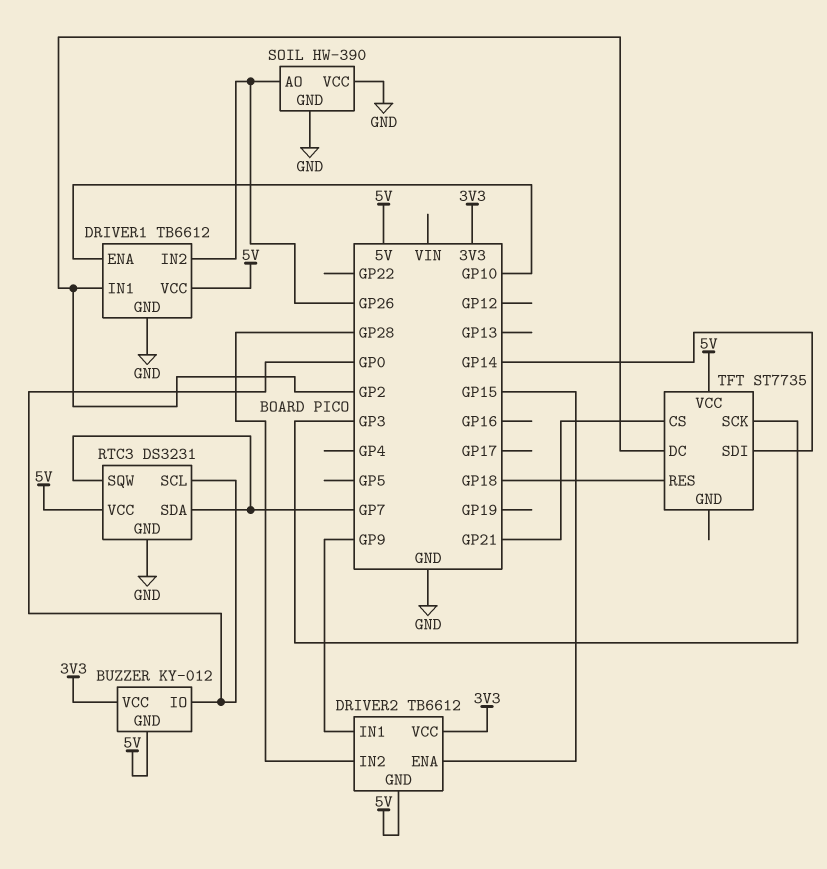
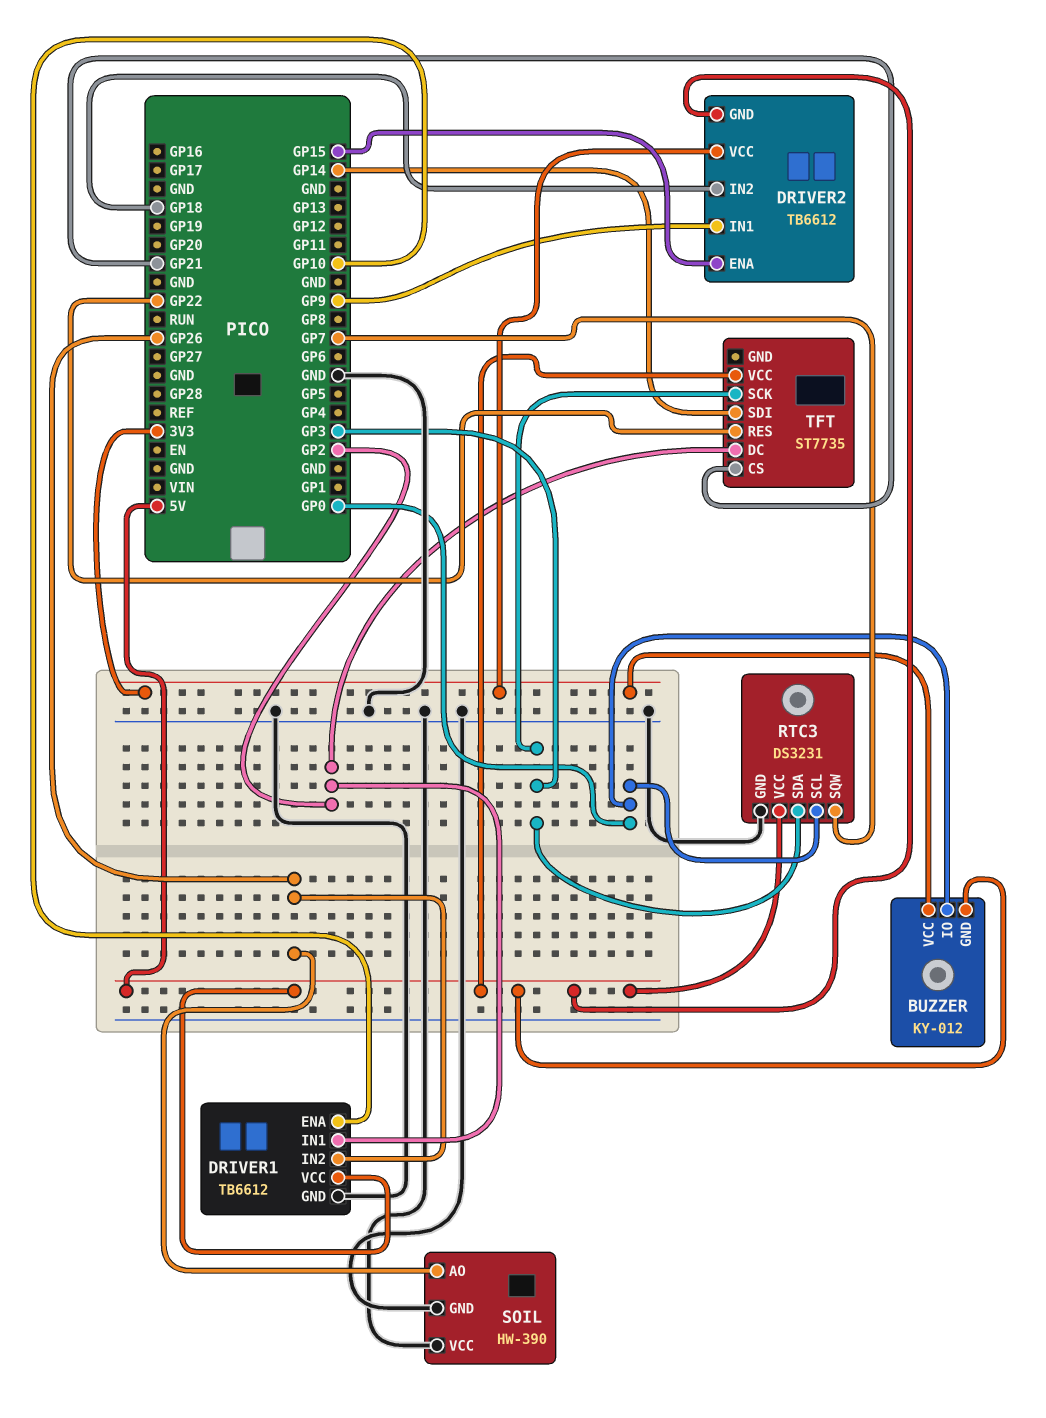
DRIVER2 pin IN2: GP28 -> GP18
RTC3 pin SDA: GP7 -> GP3
TFT pin RES: GP18 -> GP22

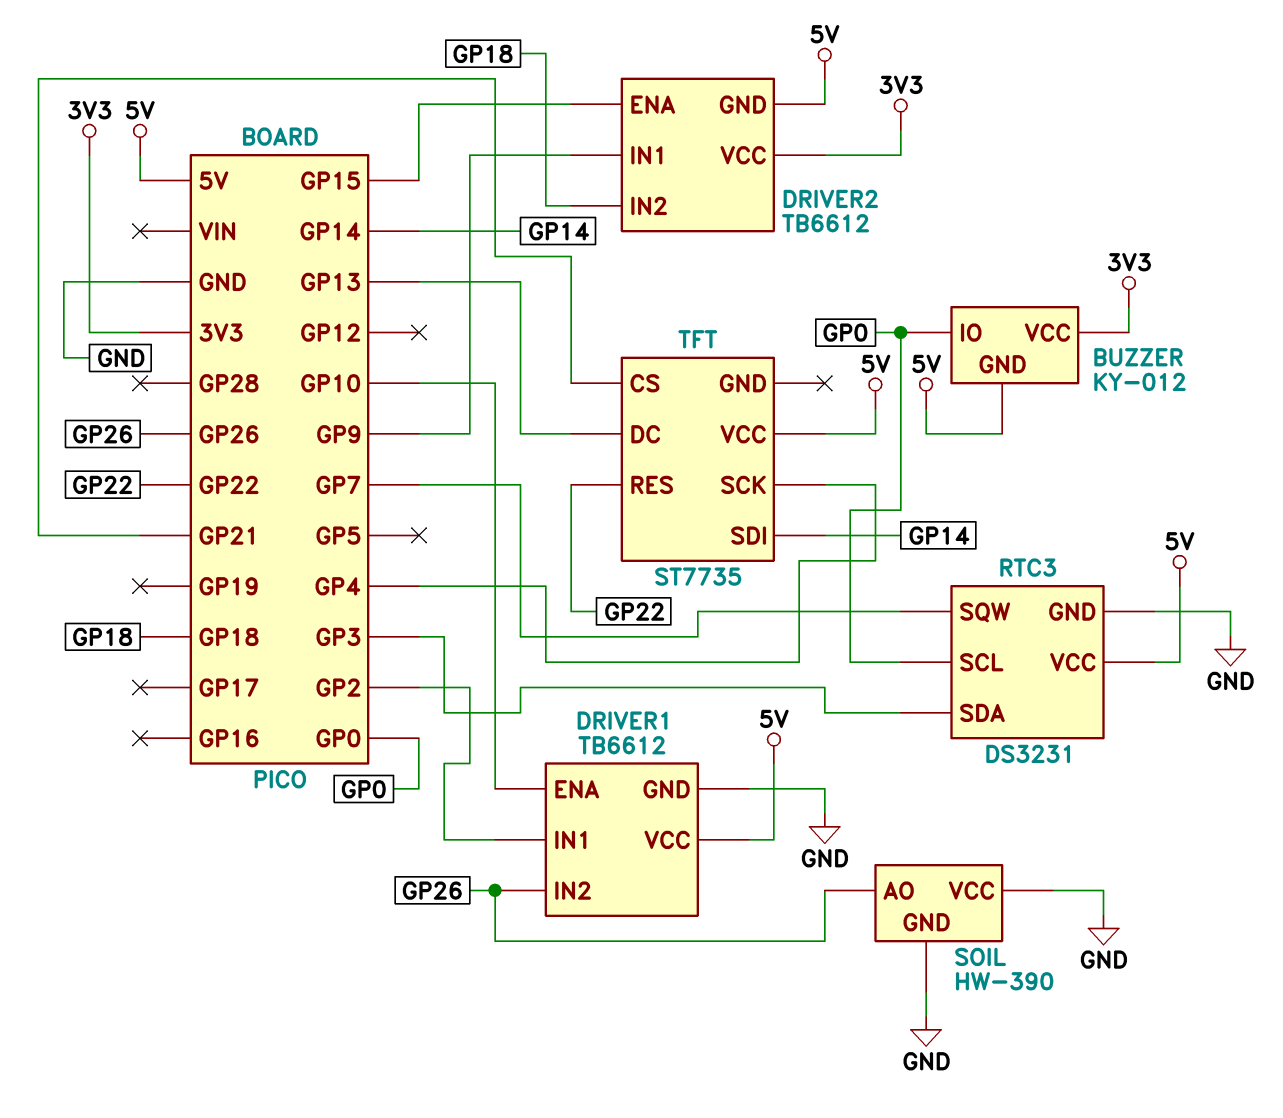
TFT pin DC: GP2 -> GP13
TFT pin SCK: GP3 -> GP4

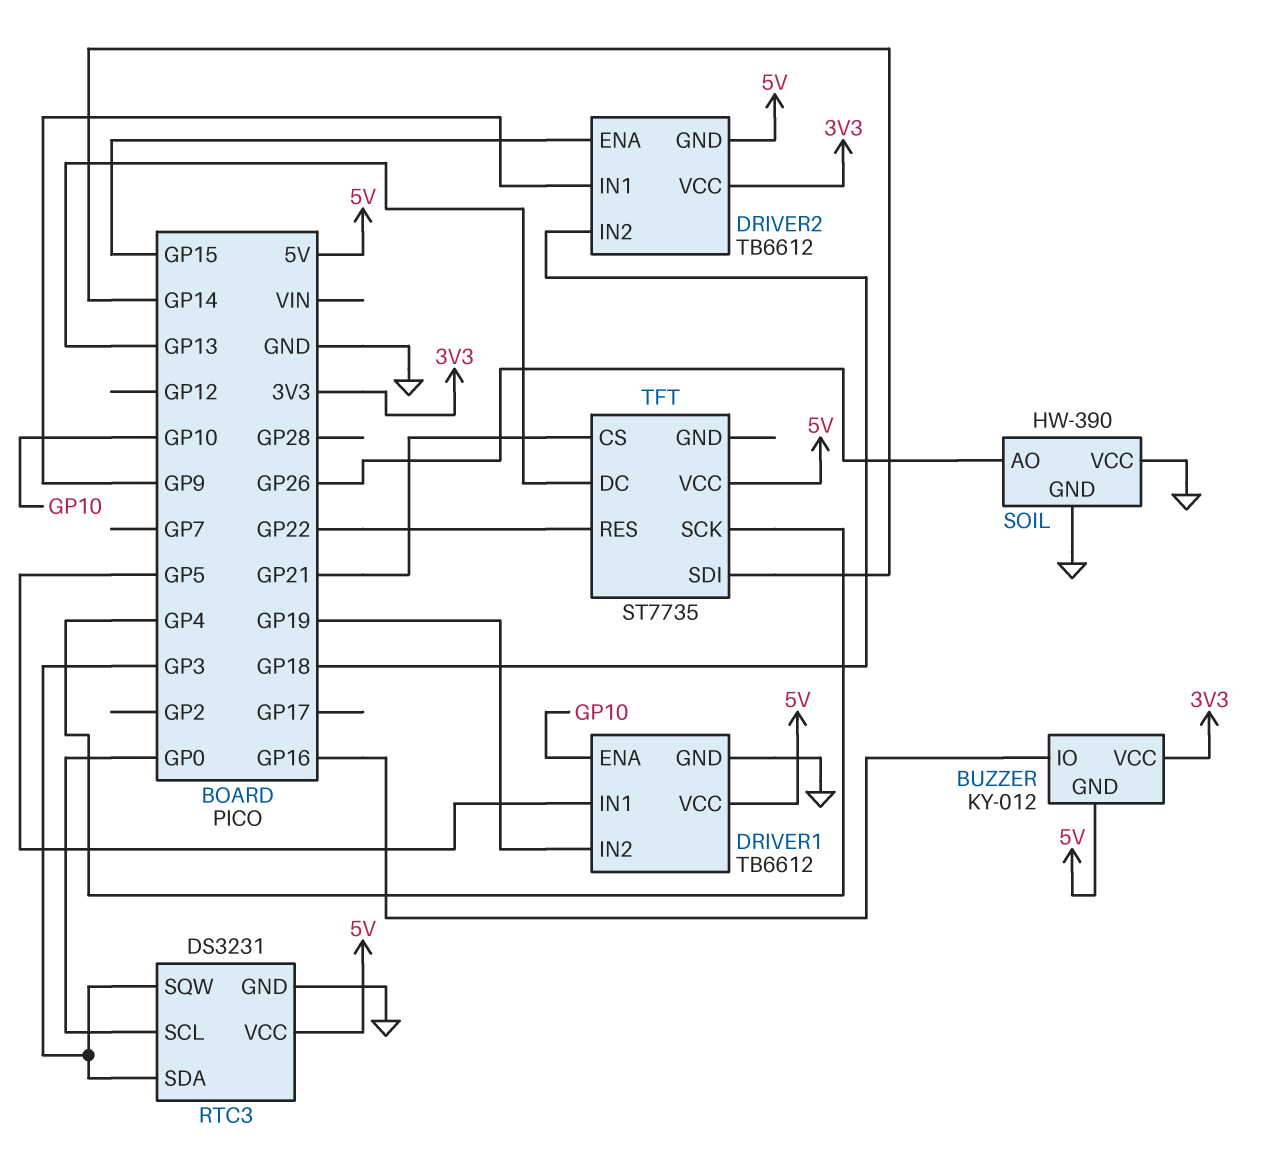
BUZZER pin IO: GP0 -> GP16
DRIVER1 pin IN1: GP2 -> GP5
DRIVER1 pin IN2: GP26 -> GP19
RTC3 pin SQW: GP7 -> GP3

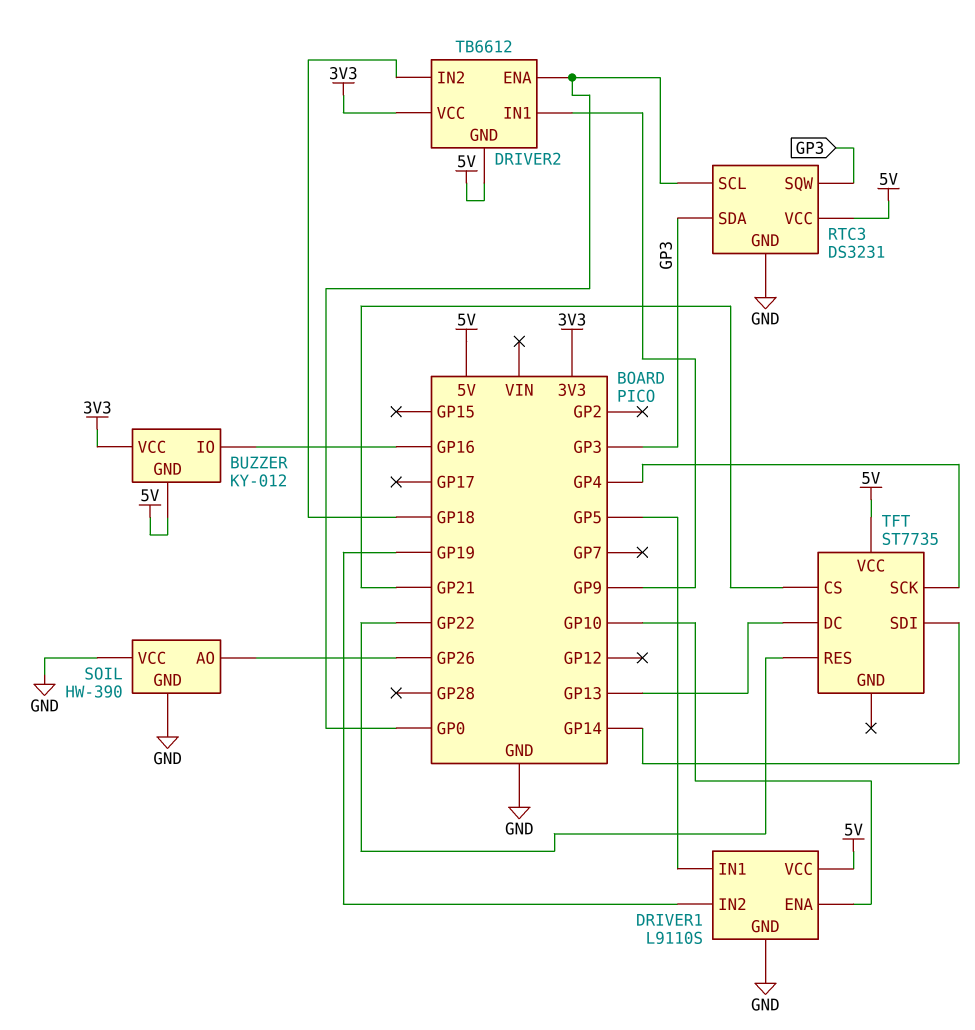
DRIVER1: TB6612 -> L9110S
DRIVER2 pin ENA: GP15 -> GP0

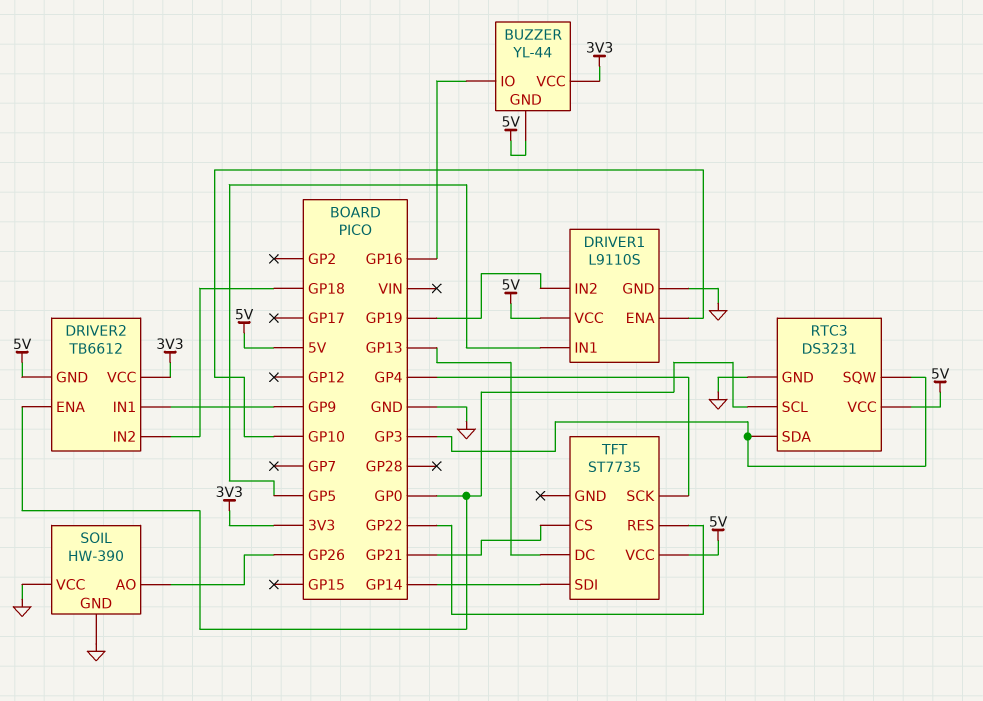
BUZZER: KY-012 -> YL-44

